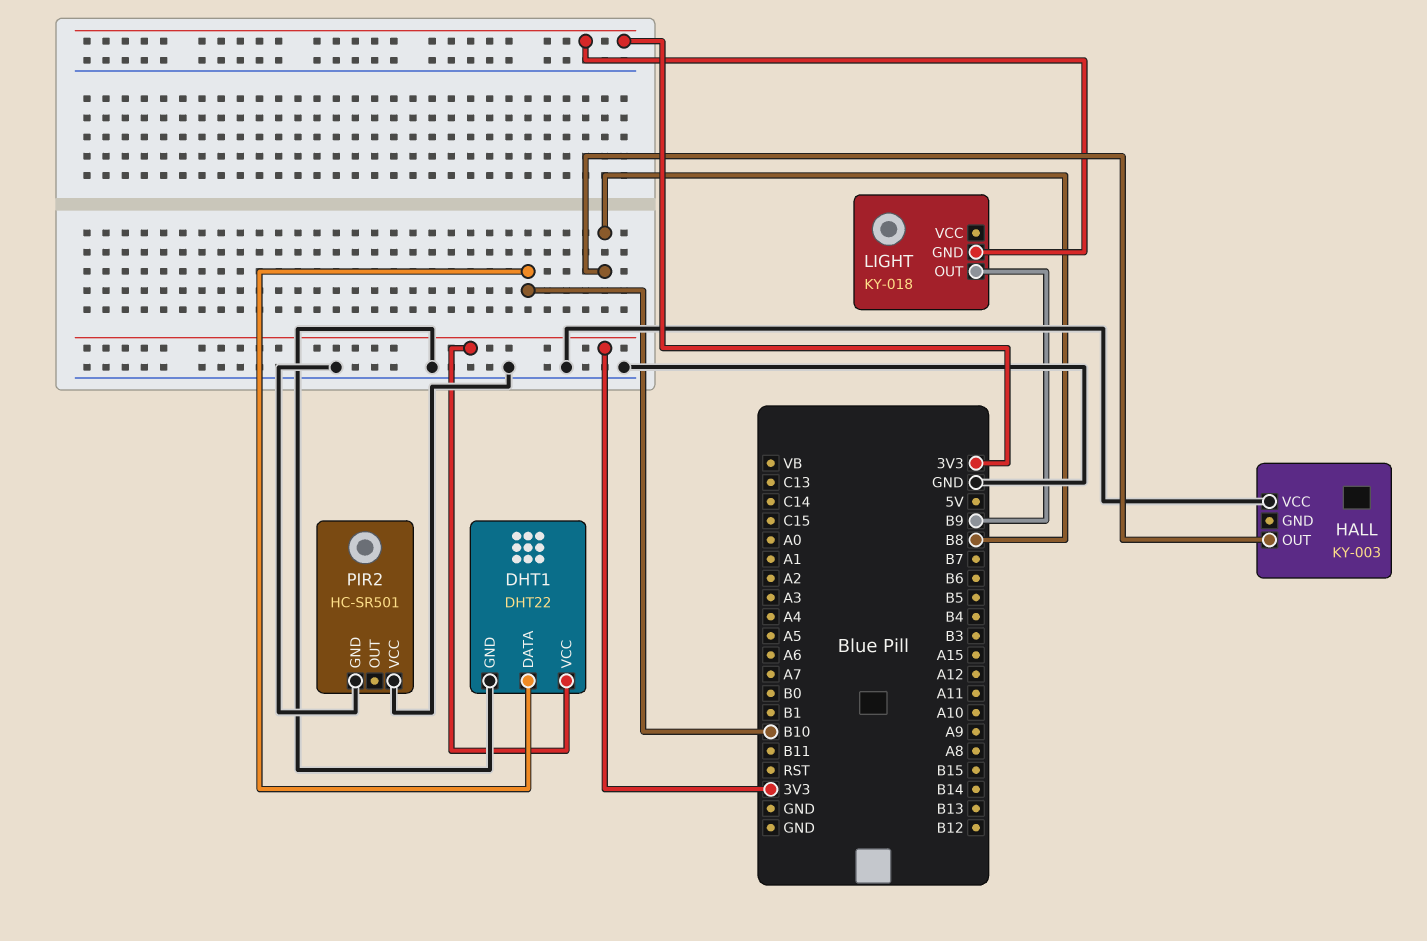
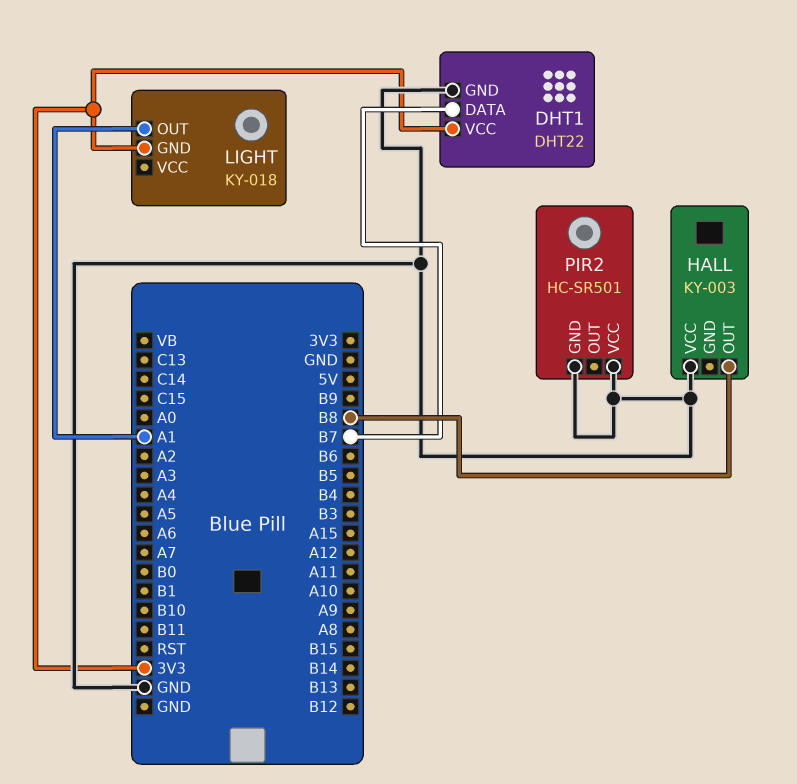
DHT1 pin DATA: B10 -> B7
LIGHT pin OUT: B9 -> A1

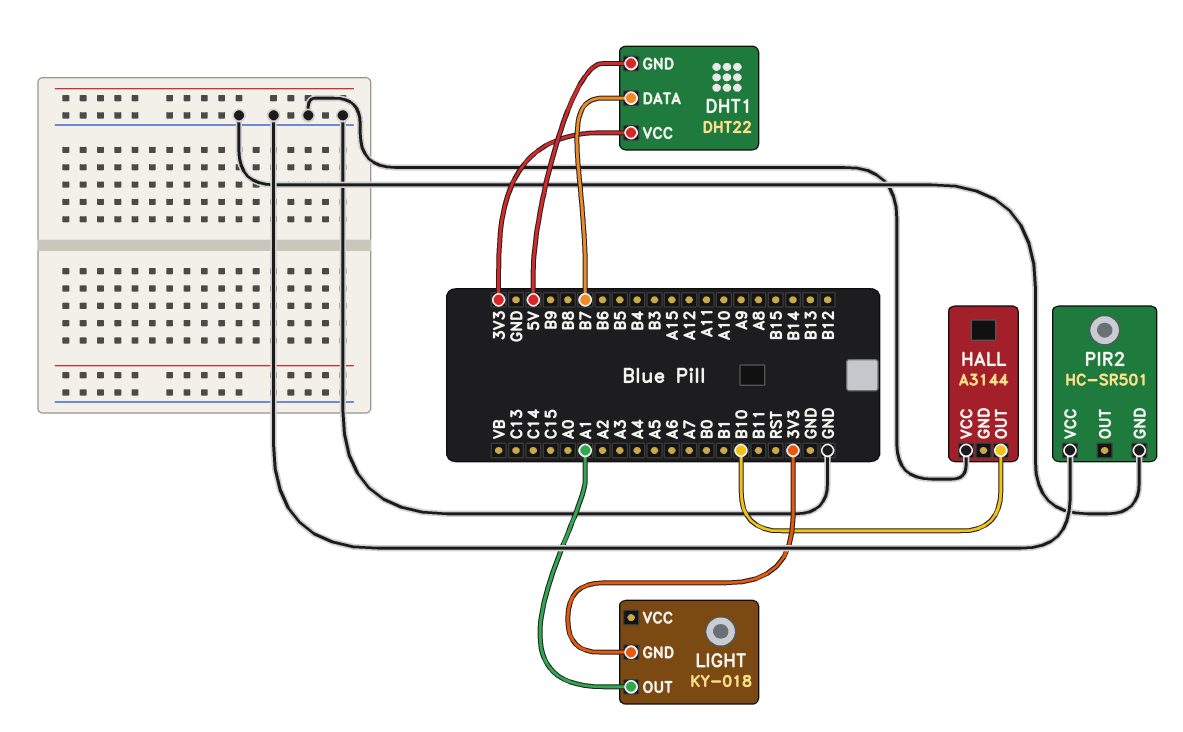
DHT1 pin GND: GND -> 5V
HALL: KY-003 -> A3144
HALL pin OUT: B8 -> B10

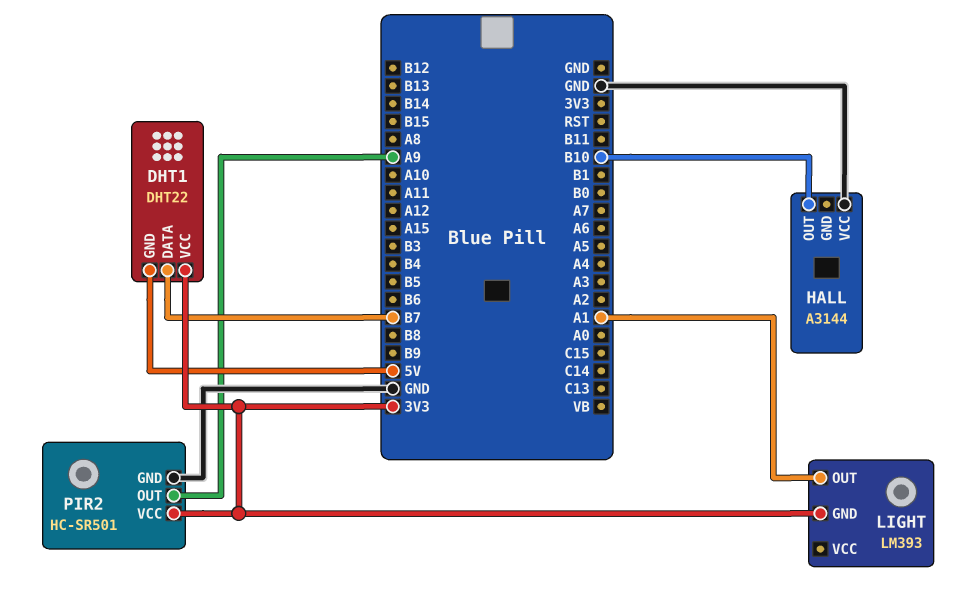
LIGHT: KY-018 -> LM393
PIR2 pin OUT: none -> A9
PIR2 pin VCC: GND -> 3V3

